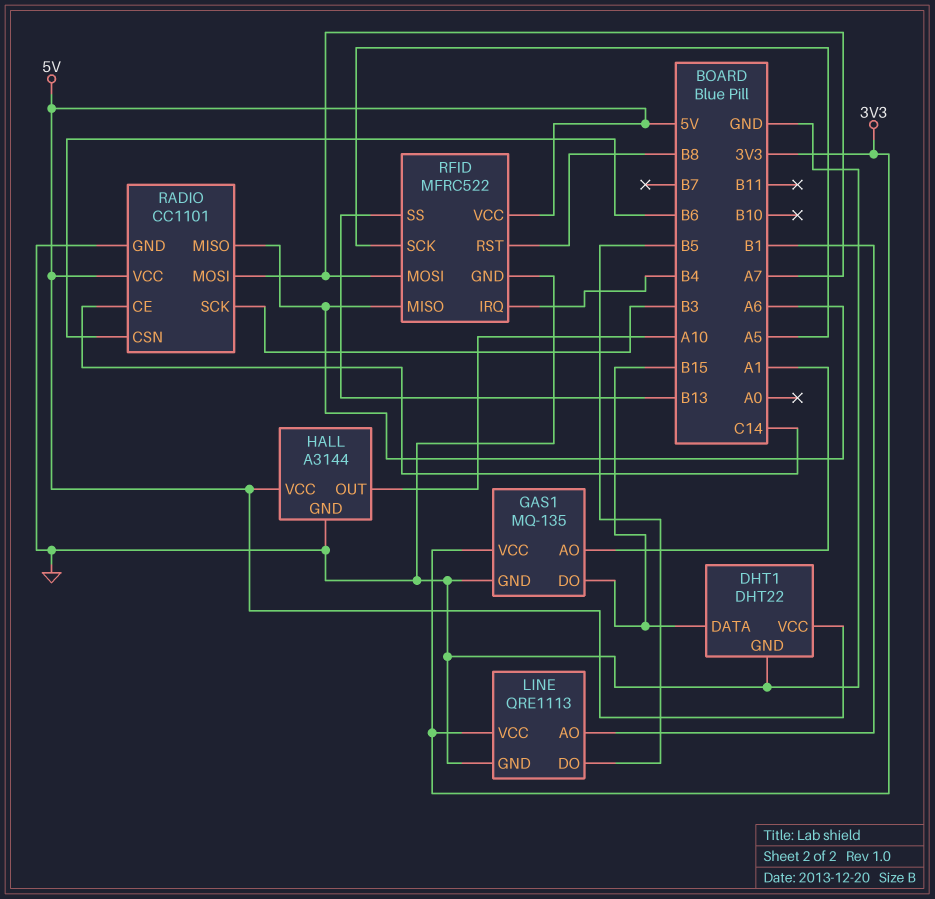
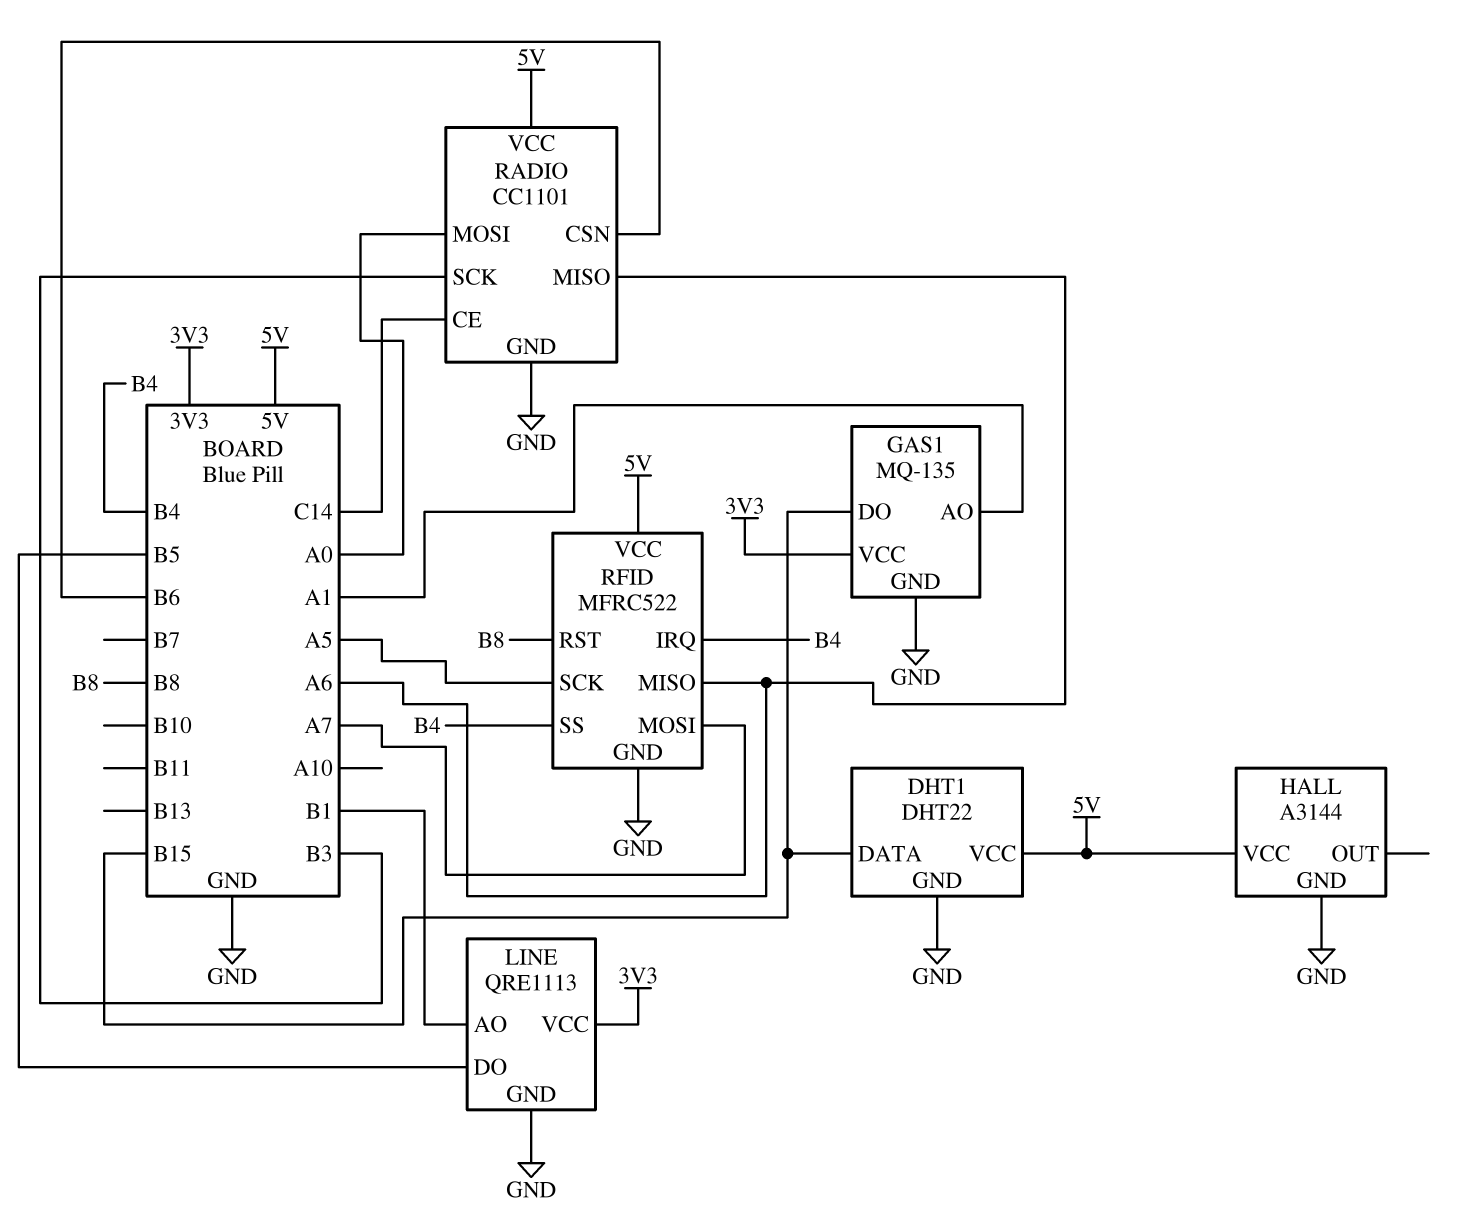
HALL pin OUT: A10 -> none
RADIO pin MOSI: A7 -> A0
RFID pin SS: B13 -> B4

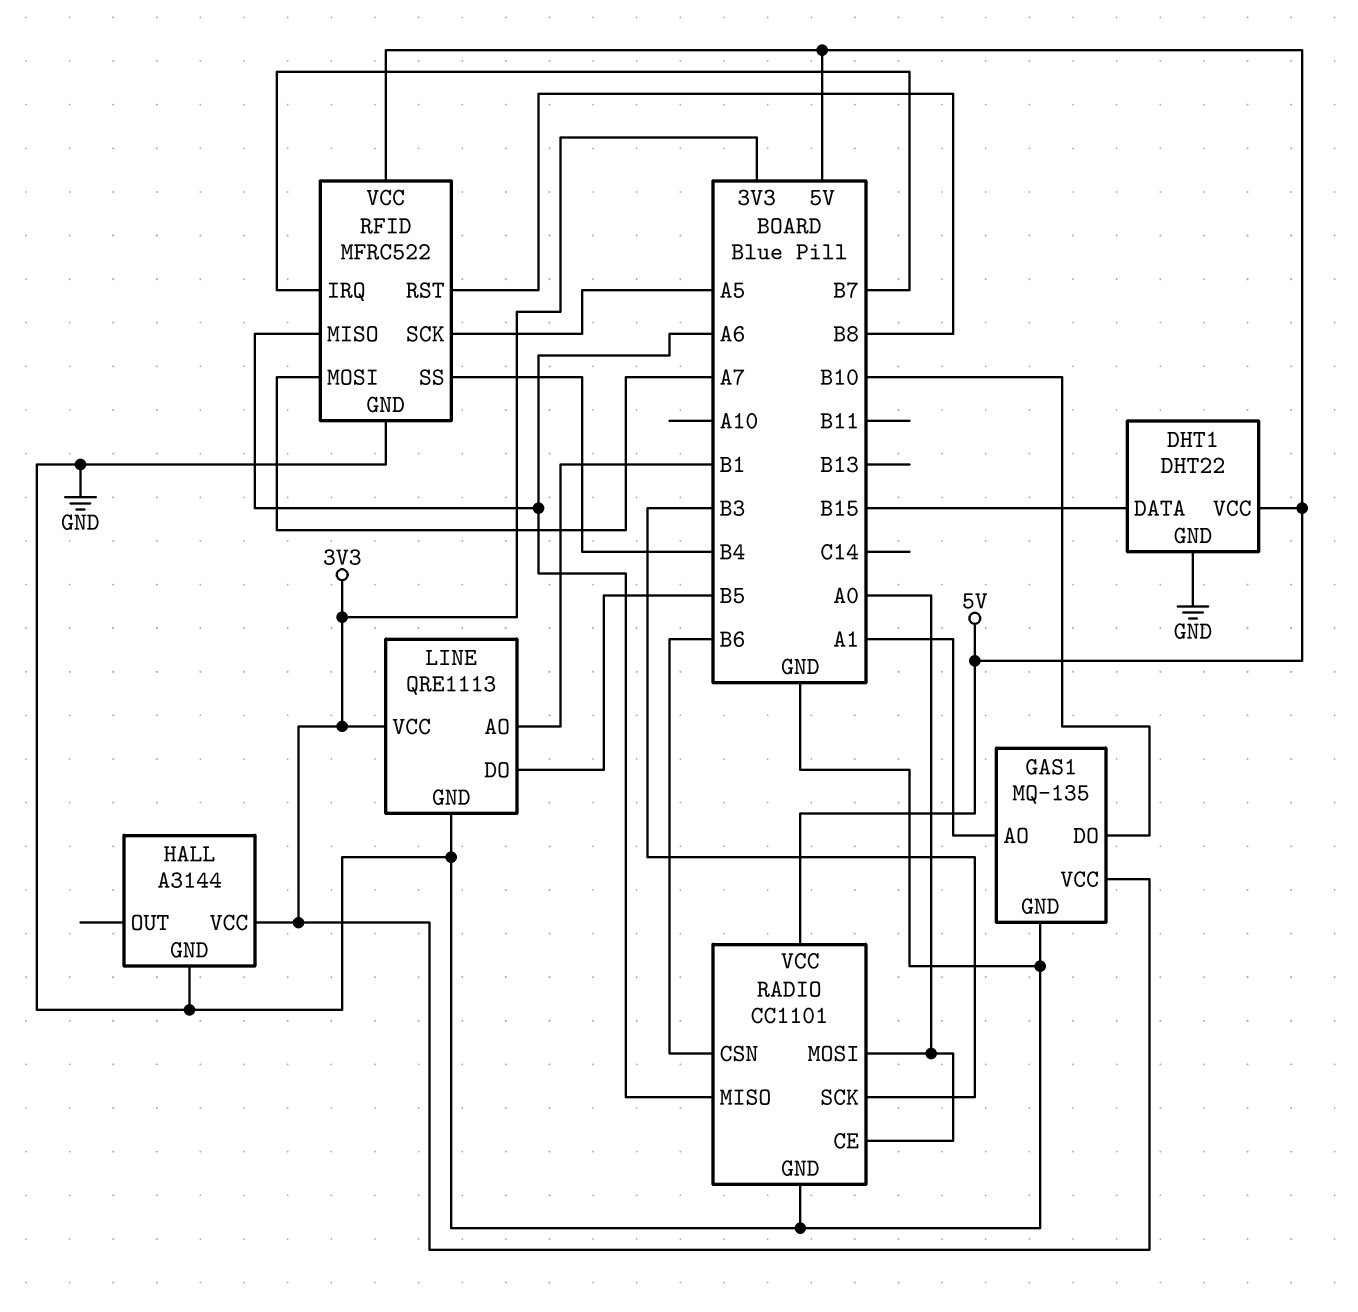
GAS1 pin DO: B15 -> B10
HALL pin VCC: 5V -> 3V3
RADIO pin CE: C14 -> A0
RFID pin IRQ: B4 -> B7

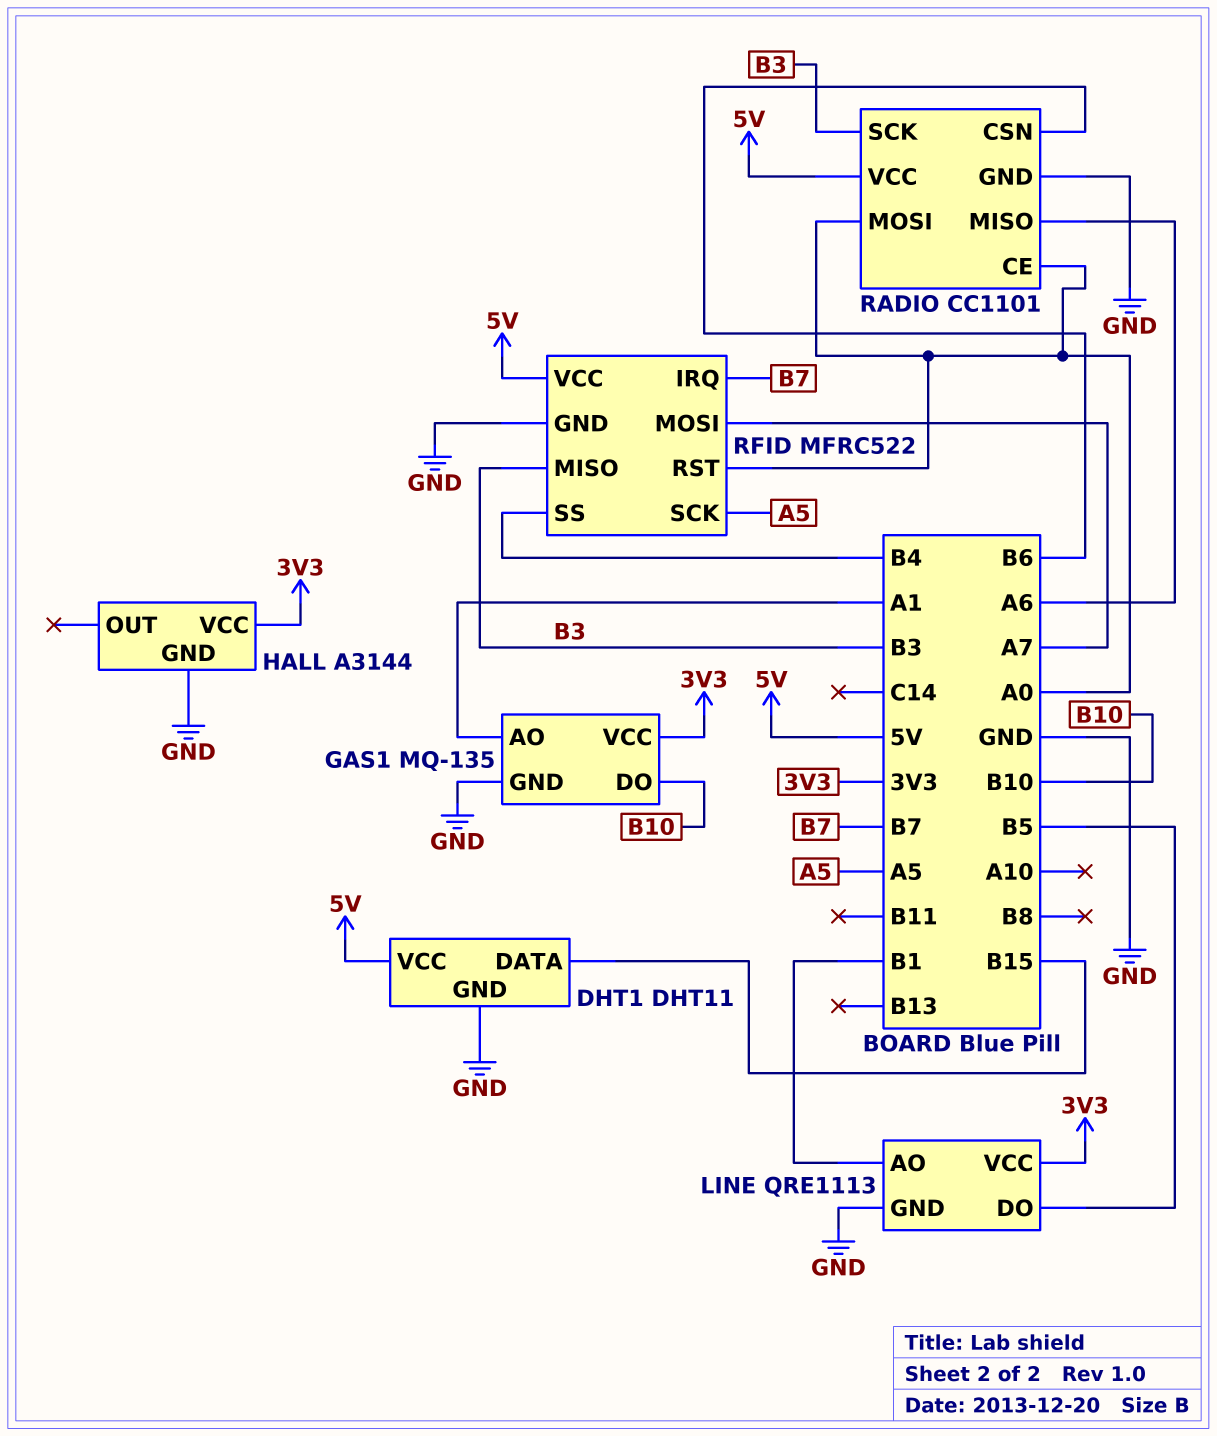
DHT1: DHT22 -> DHT11
RFID pin MISO: A6 -> B3
RFID pin RST: B8 -> A0

